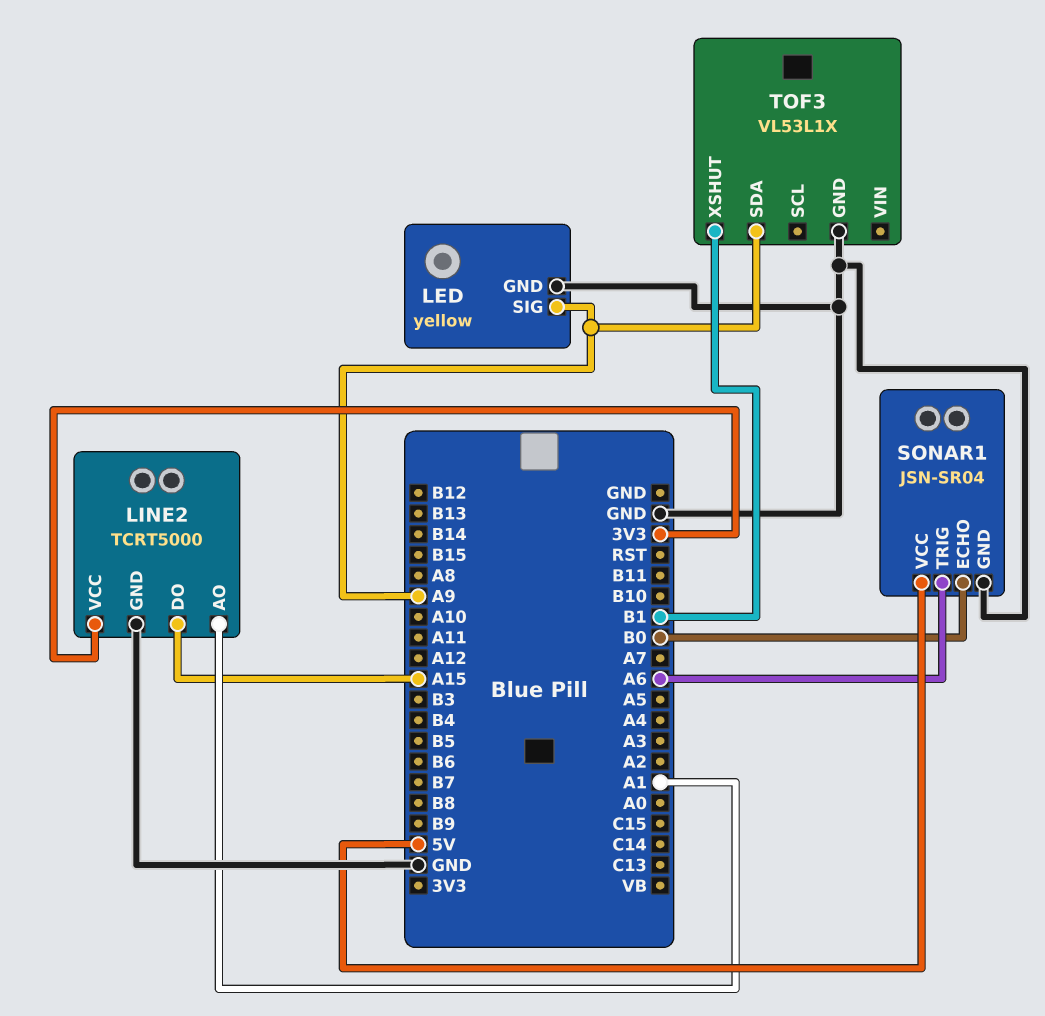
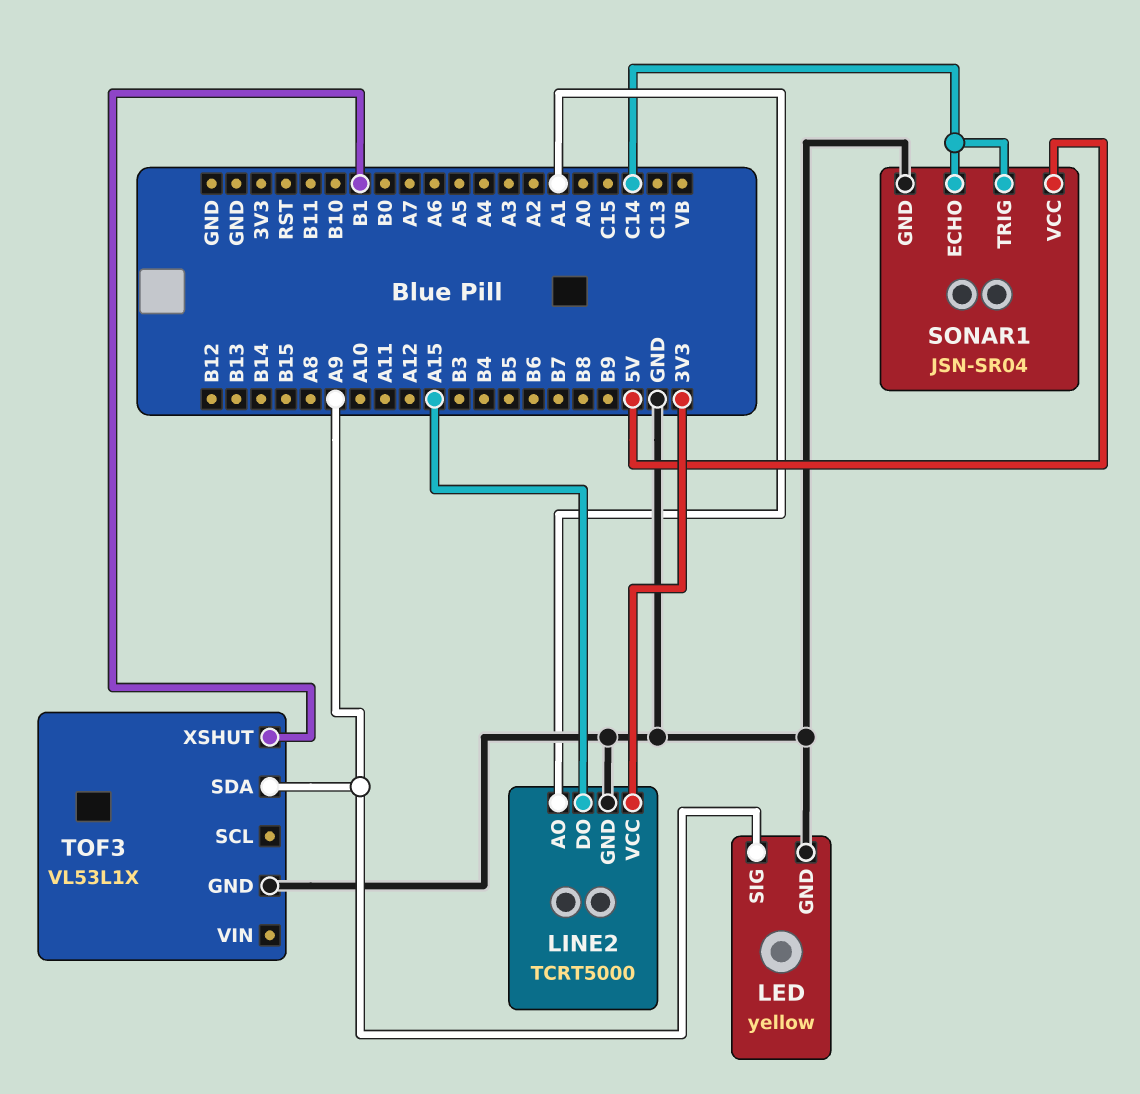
SONAR1 pin ECHO: B0 -> C14
SONAR1 pin TRIG: A6 -> C14

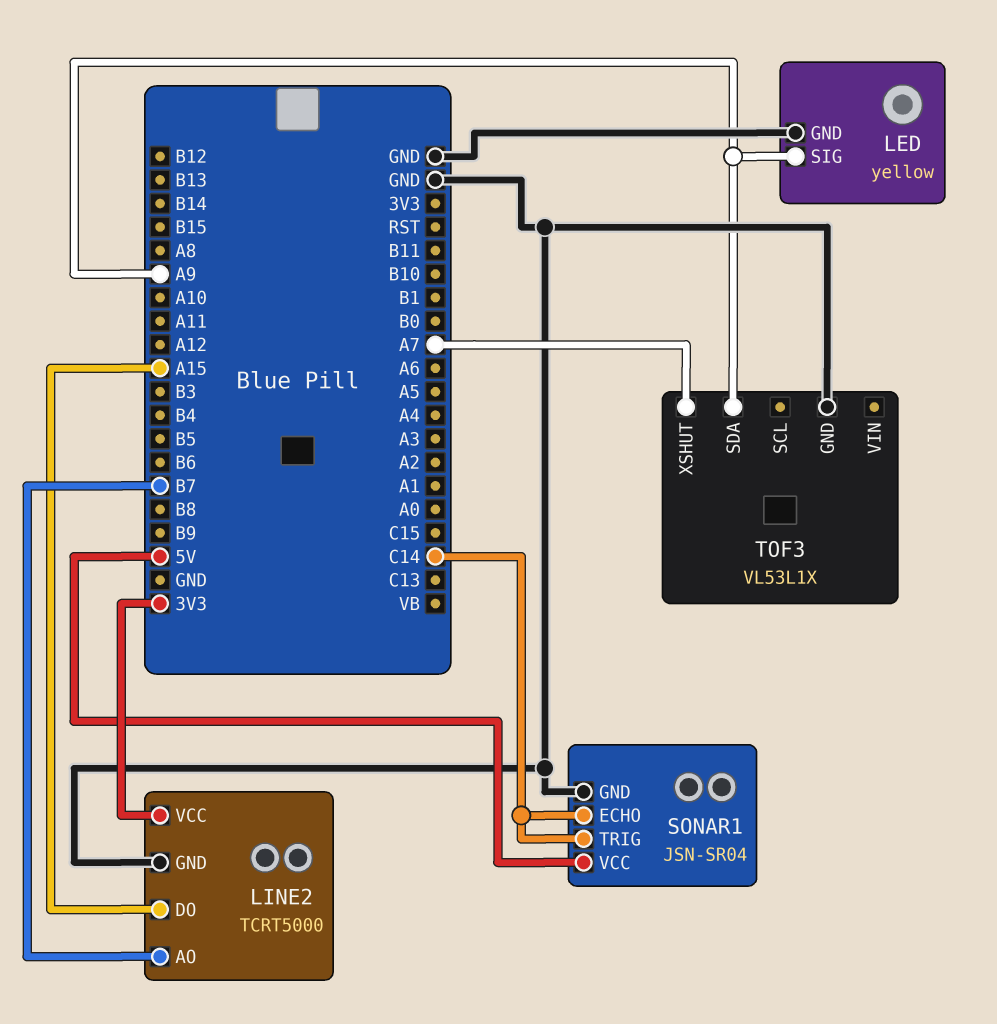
LINE2 pin AO: A1 -> B7
TOF3 pin XSHUT: B1 -> A7

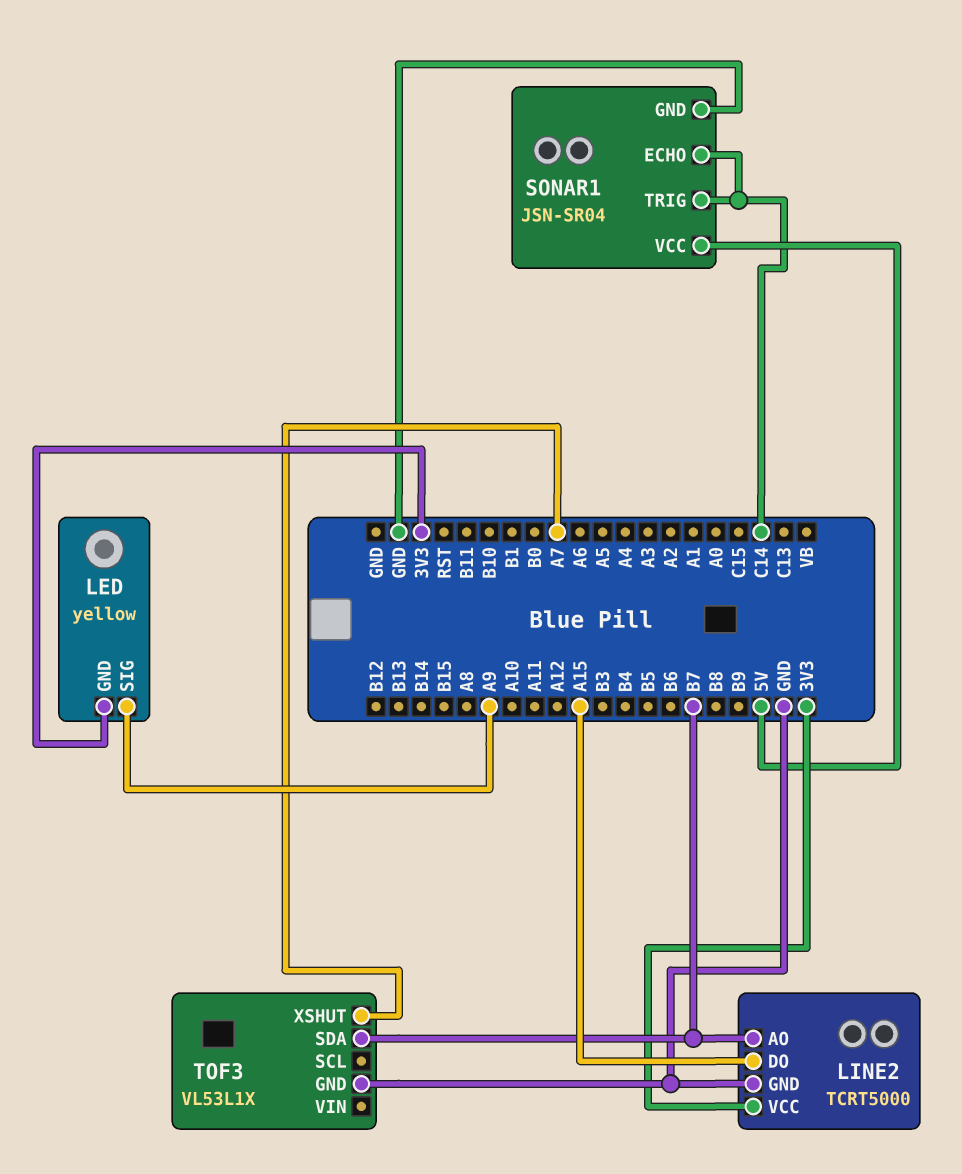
LED pin GND: GND -> 3V3
TOF3 pin SDA: A9 -> B7

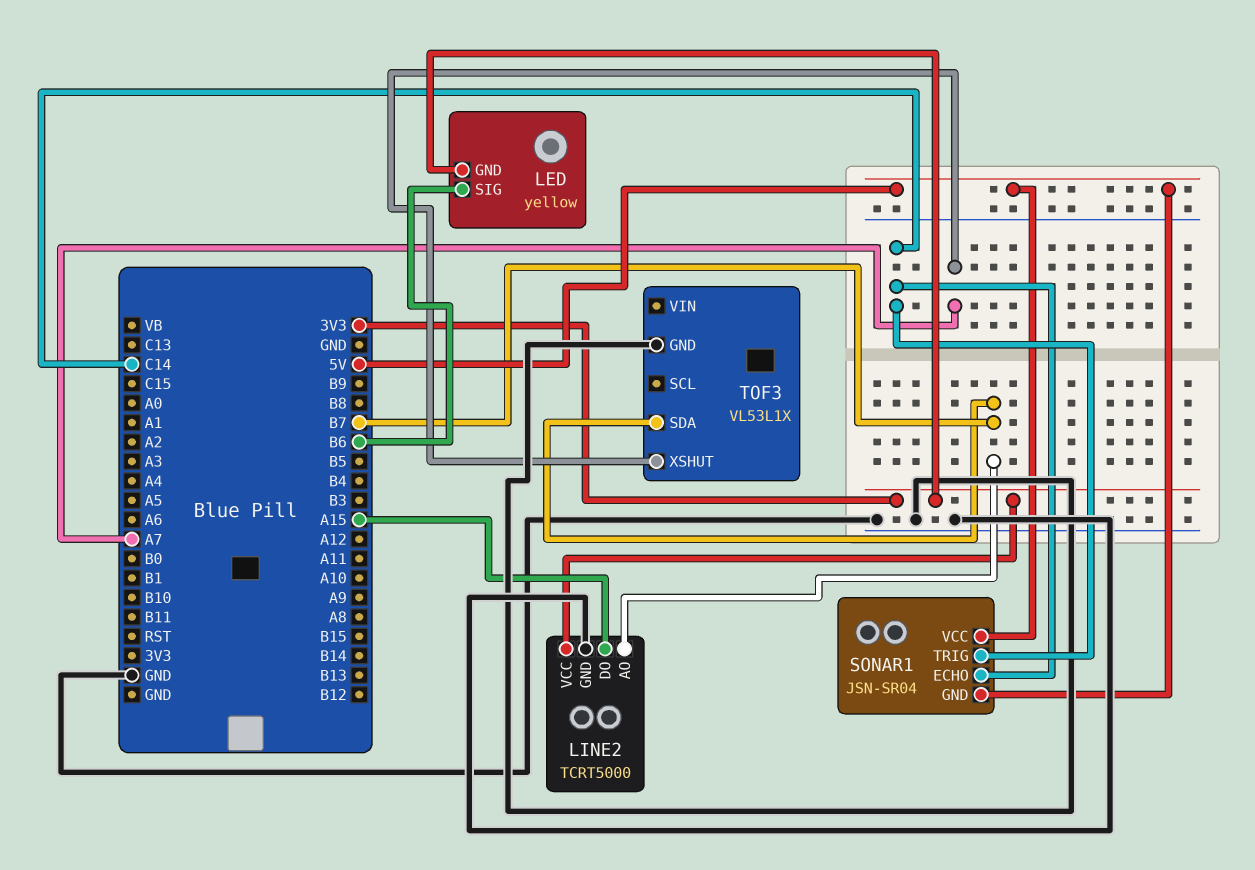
LED pin SIG: A9 -> B6
SONAR1 pin GND: GND -> 5V

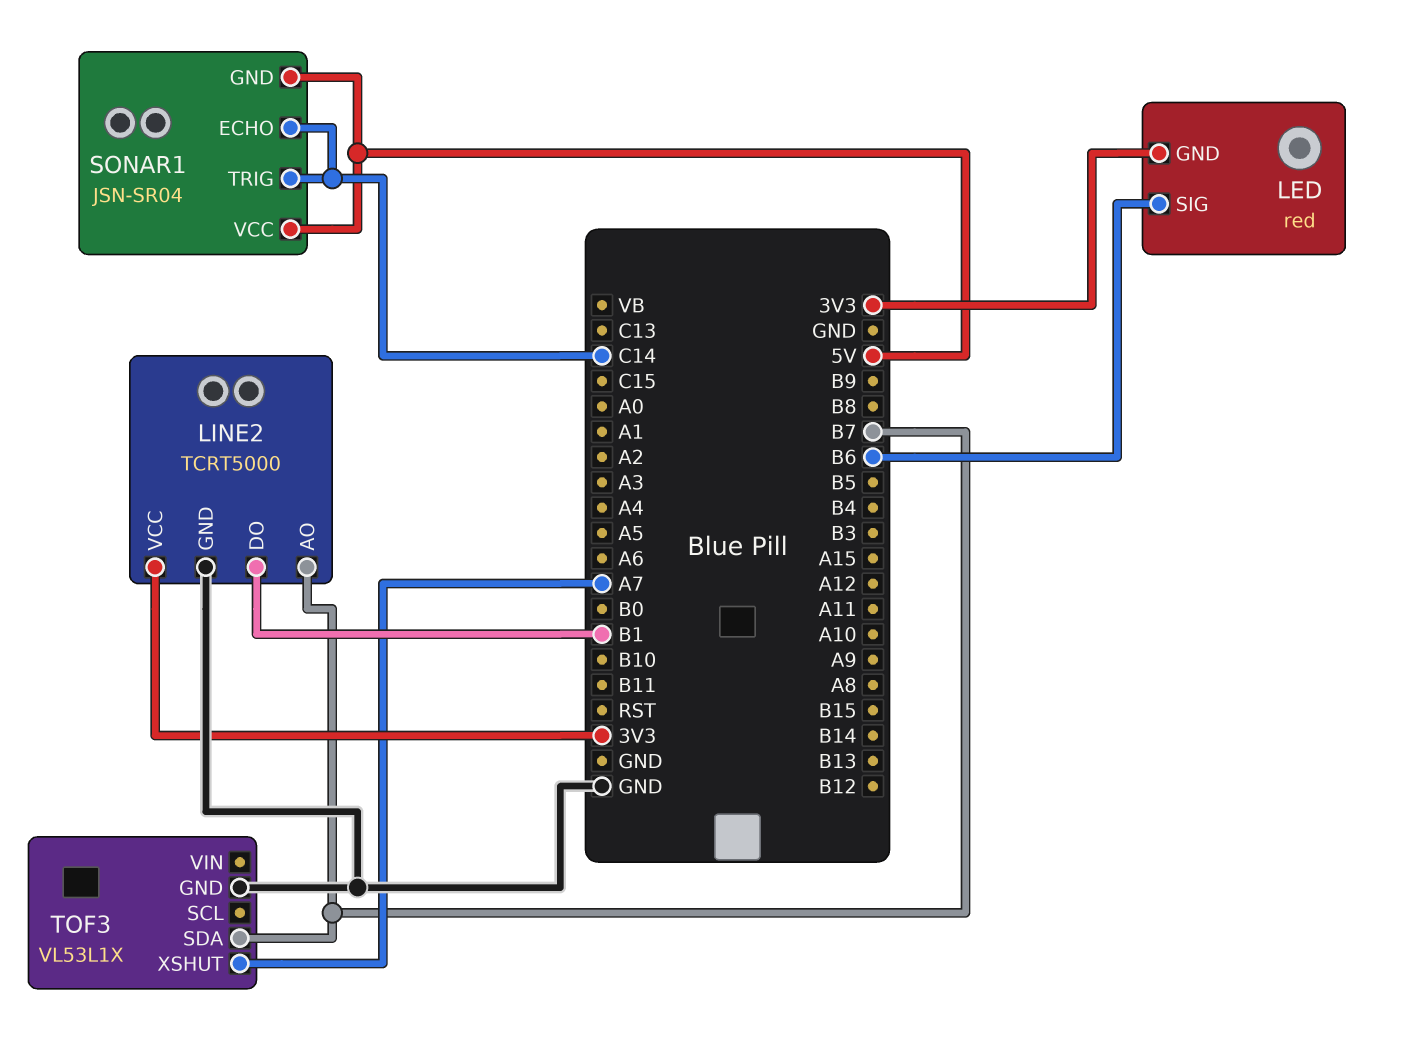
LED: yellow -> red
LINE2 pin DO: A15 -> B1

